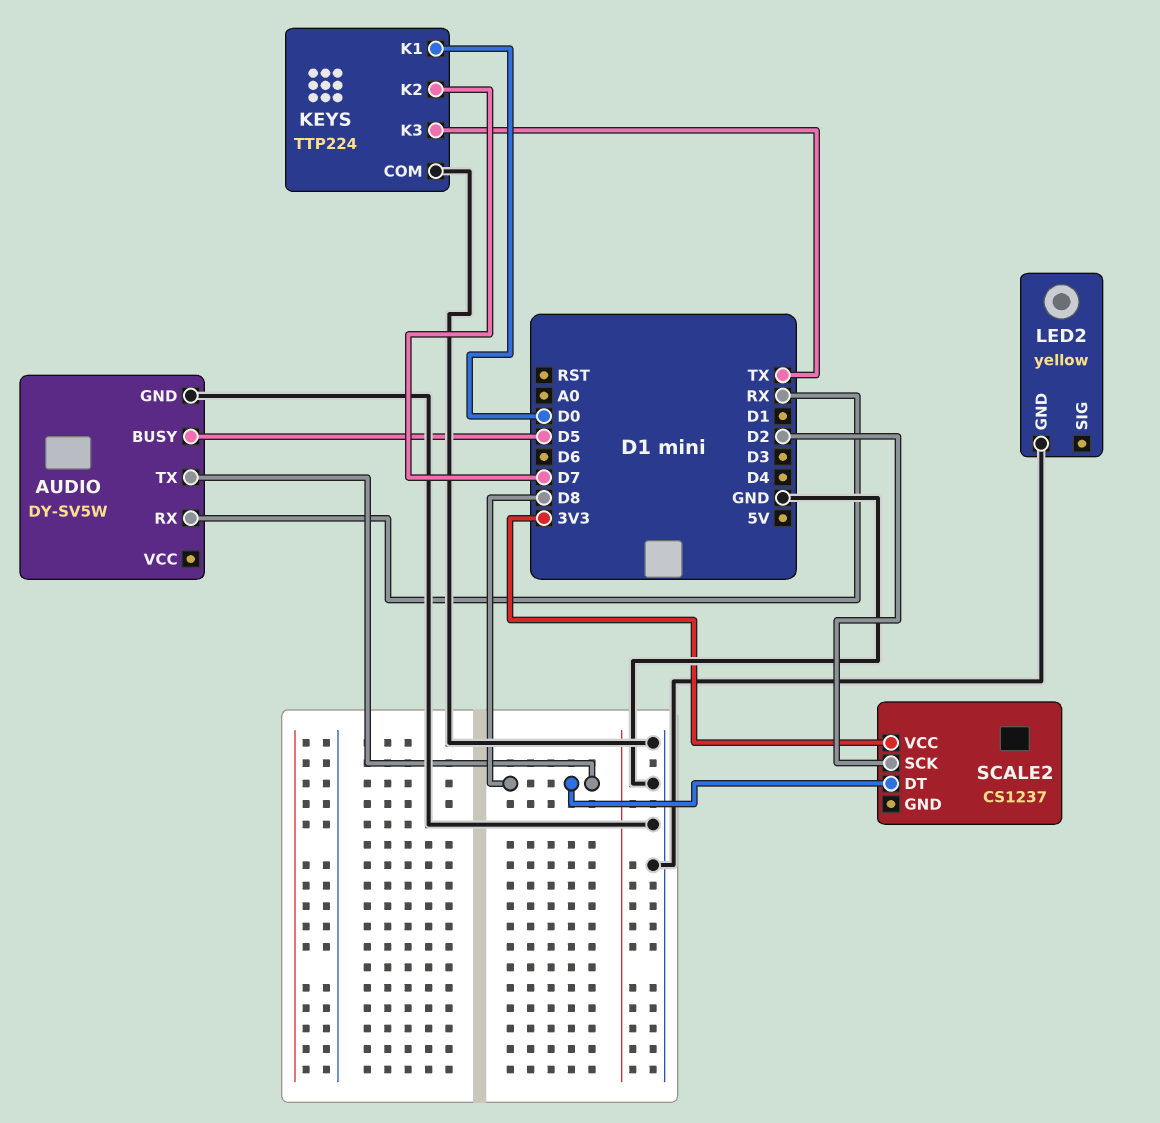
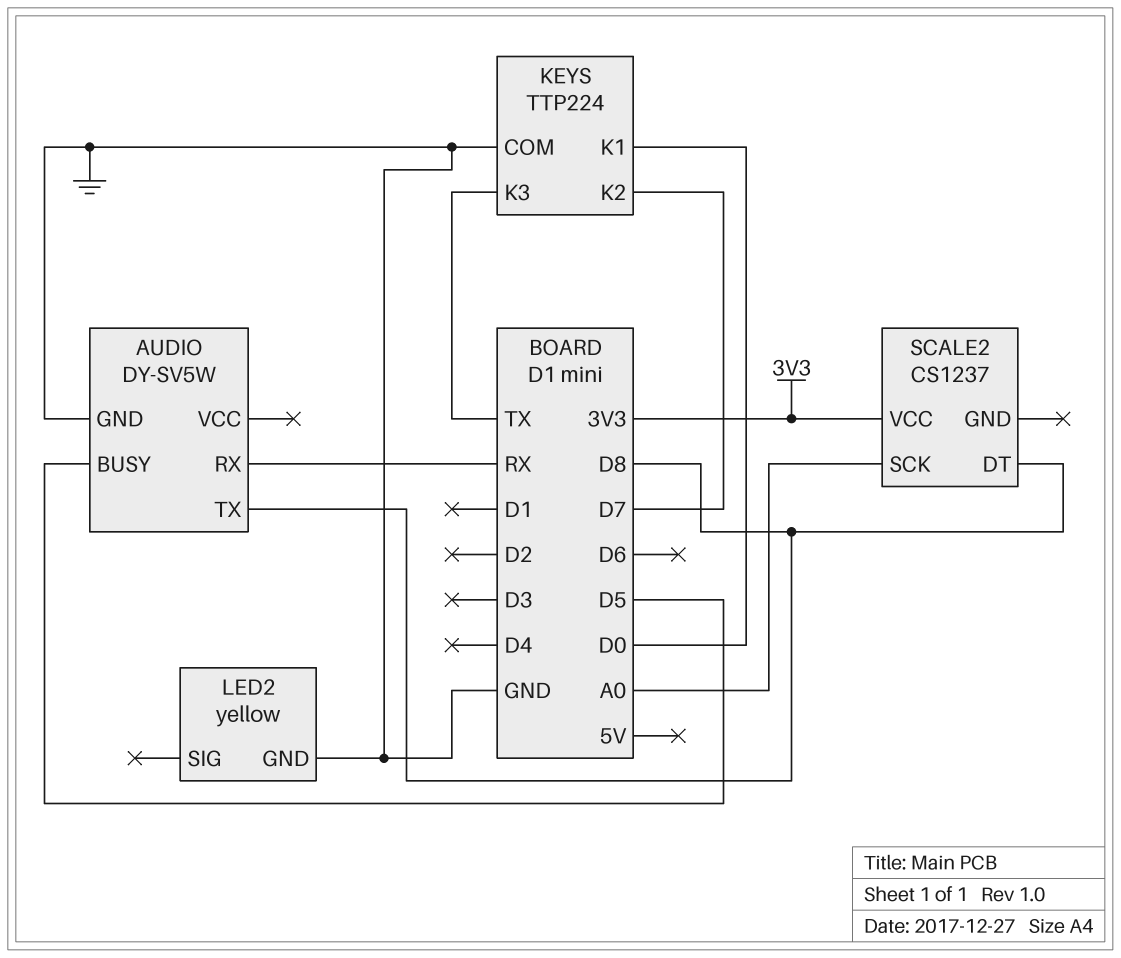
SCALE2 pin SCK: D2 -> A0

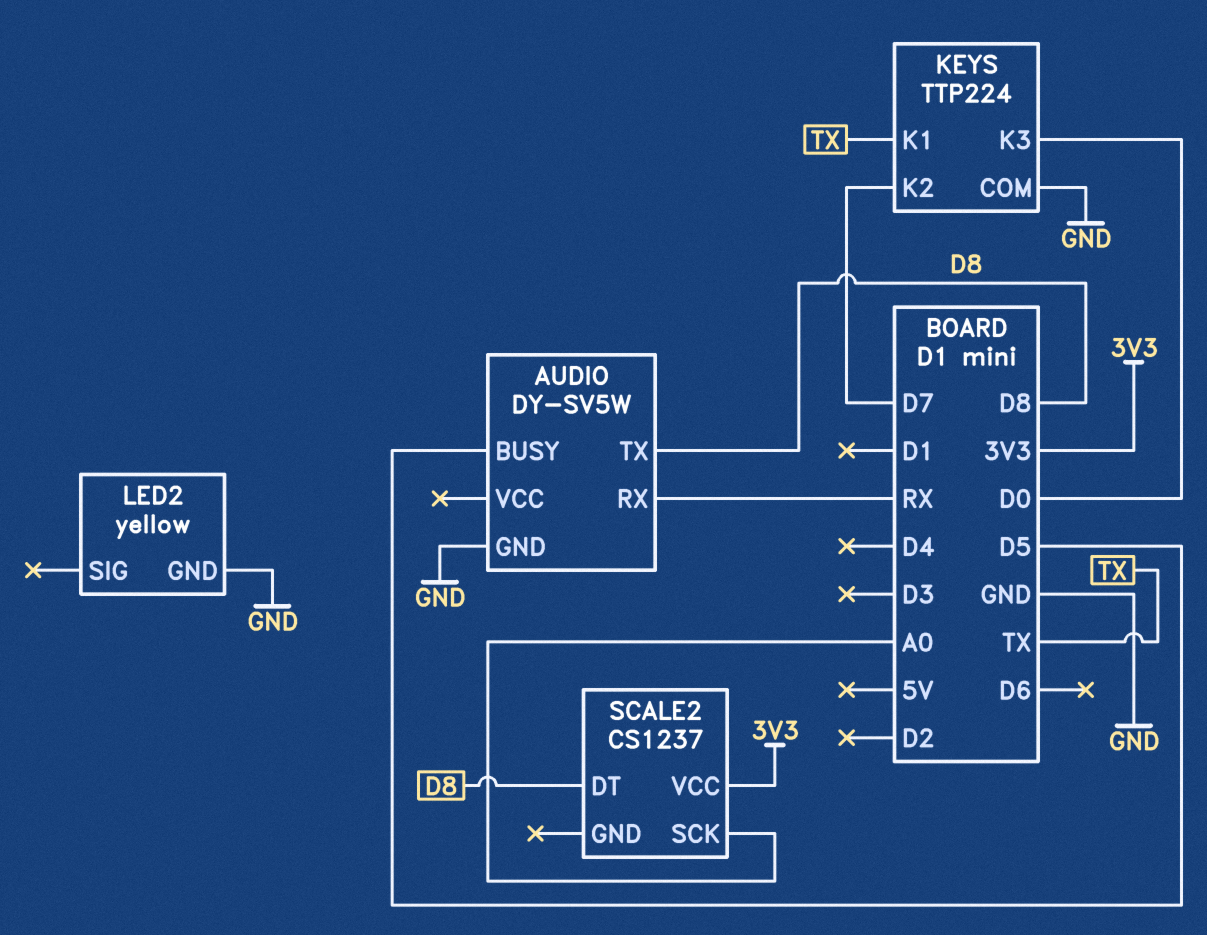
KEYS pin K1: D0 -> TX
KEYS pin K3: TX -> D0

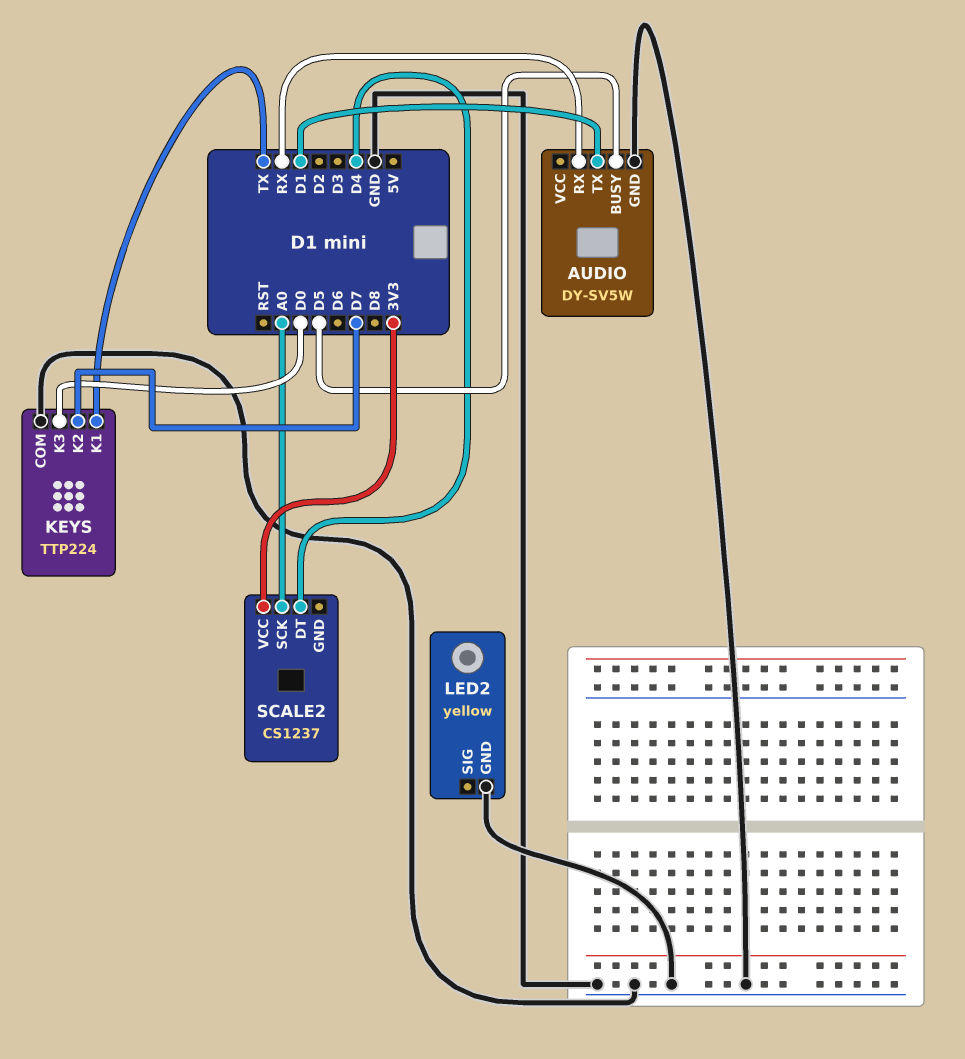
AUDIO pin TX: D8 -> D1
SCALE2 pin DT: D8 -> D4

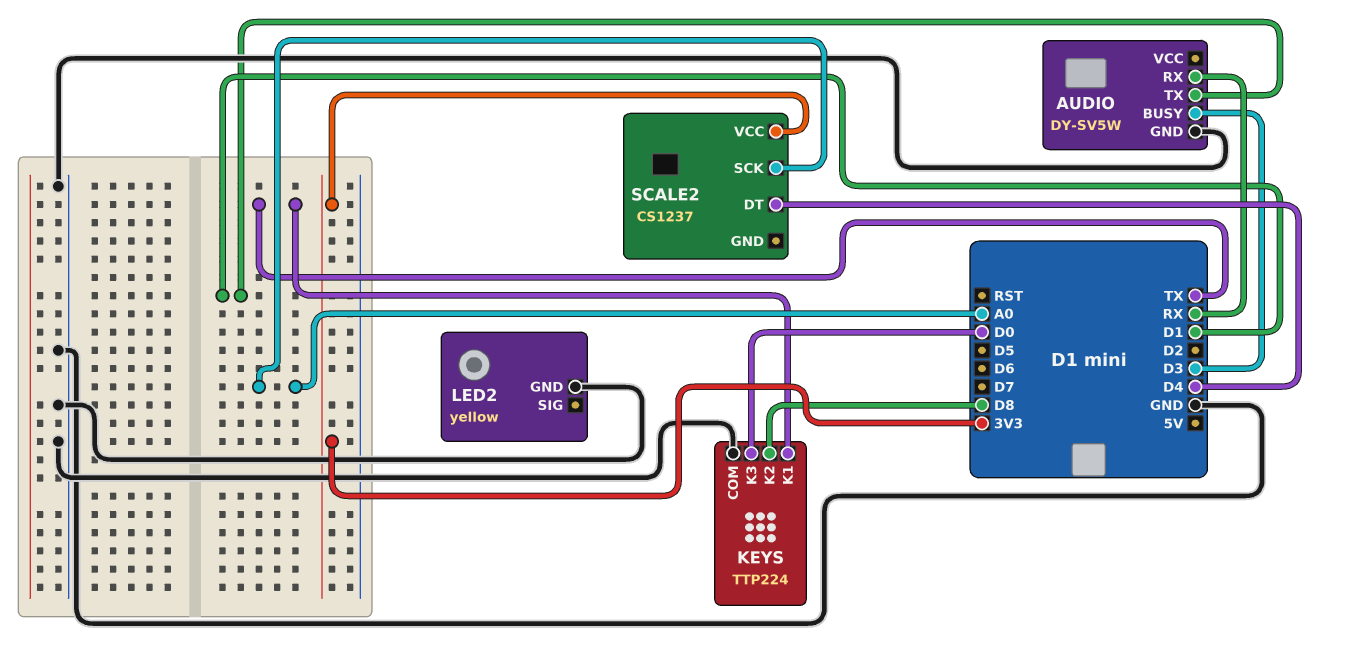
AUDIO pin BUSY: D5 -> D3
KEYS pin K2: D7 -> D8

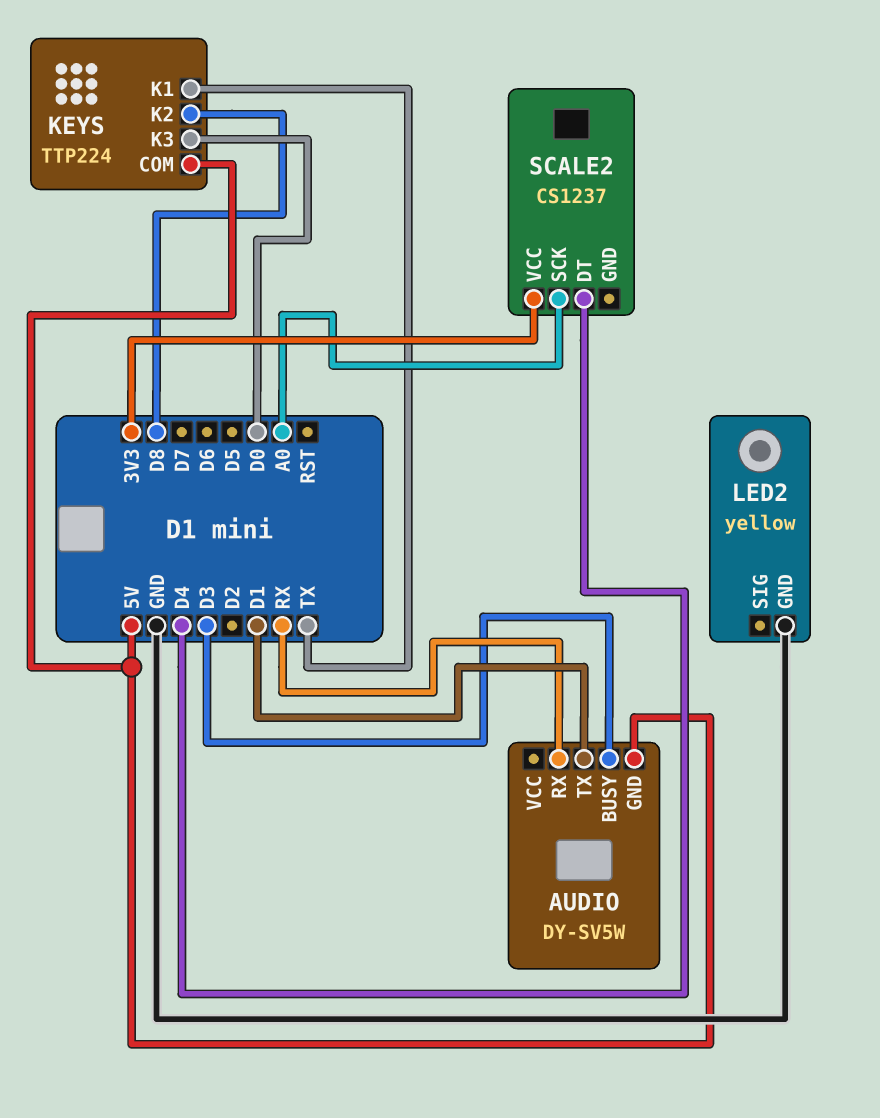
AUDIO pin GND: GND -> 5V
KEYS pin COM: GND -> 5V

